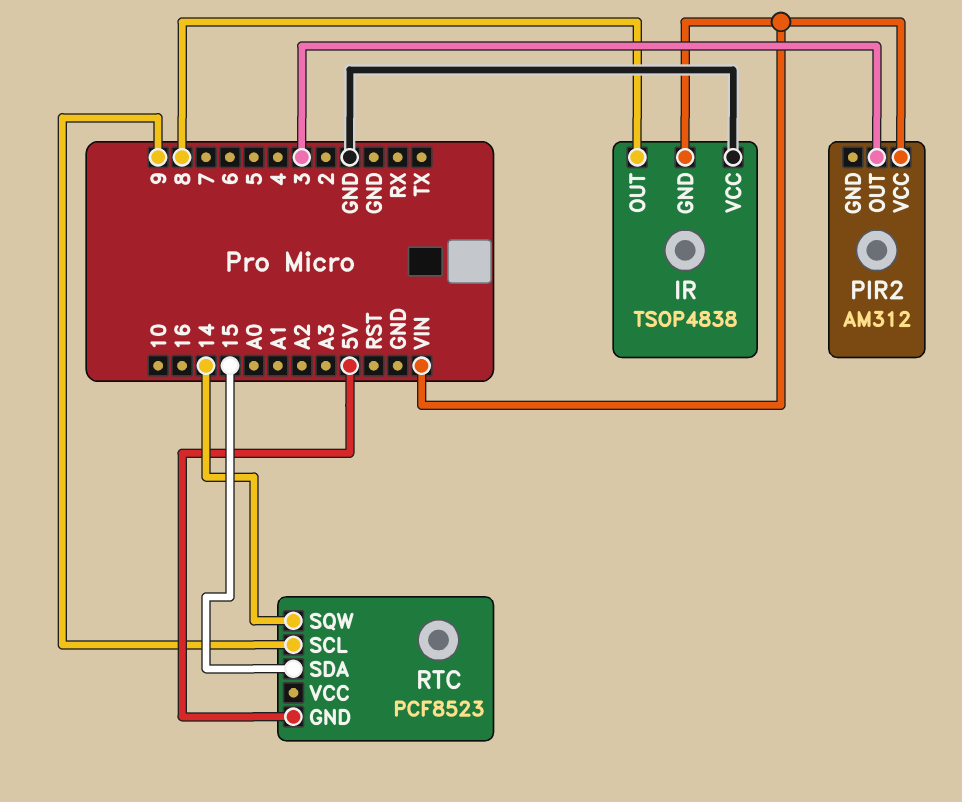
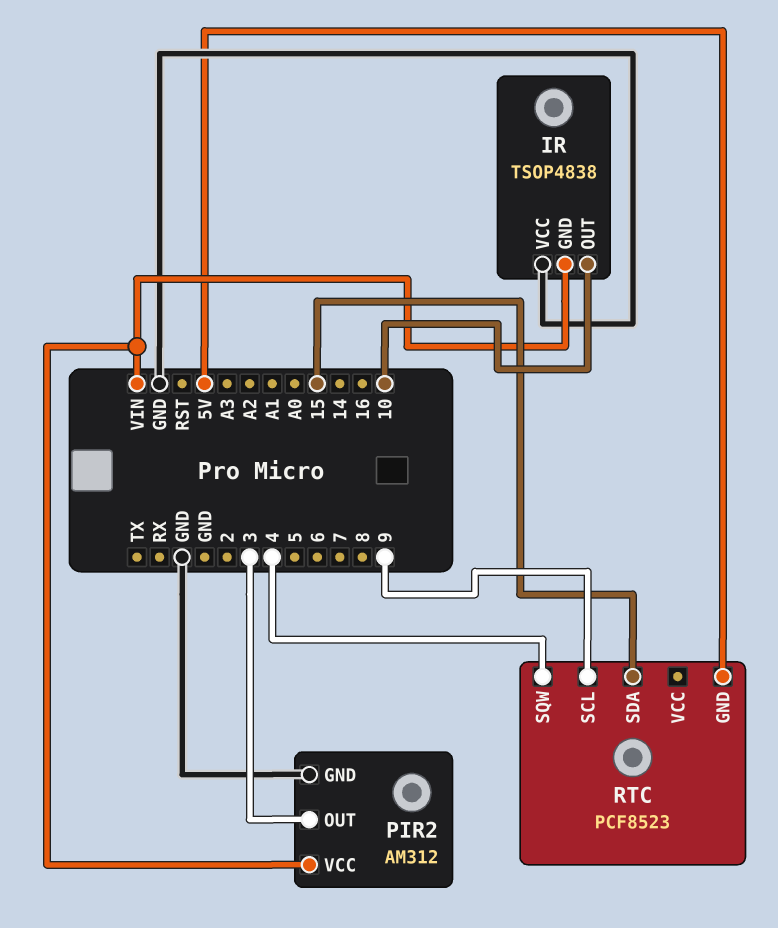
IR pin OUT: 8 -> 10
PIR2 pin GND: none -> GND
RTC pin SQW: 14 -> 4

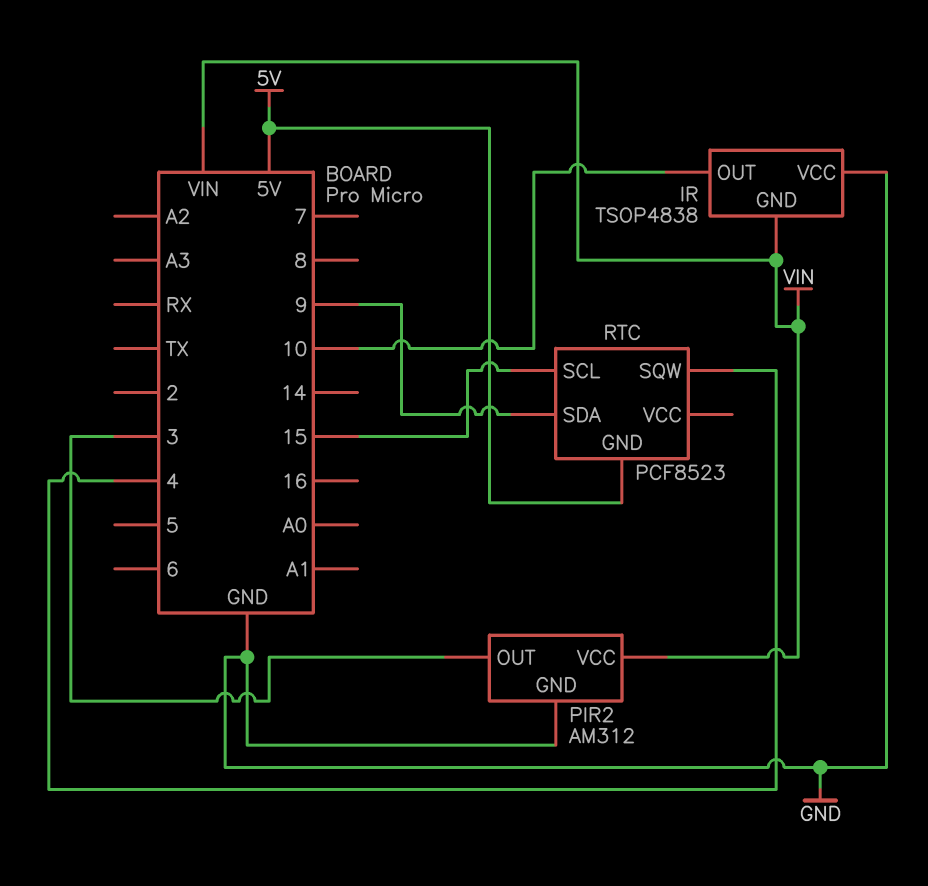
RTC pin SCL: 9 -> 15
RTC pin SDA: 15 -> 9

